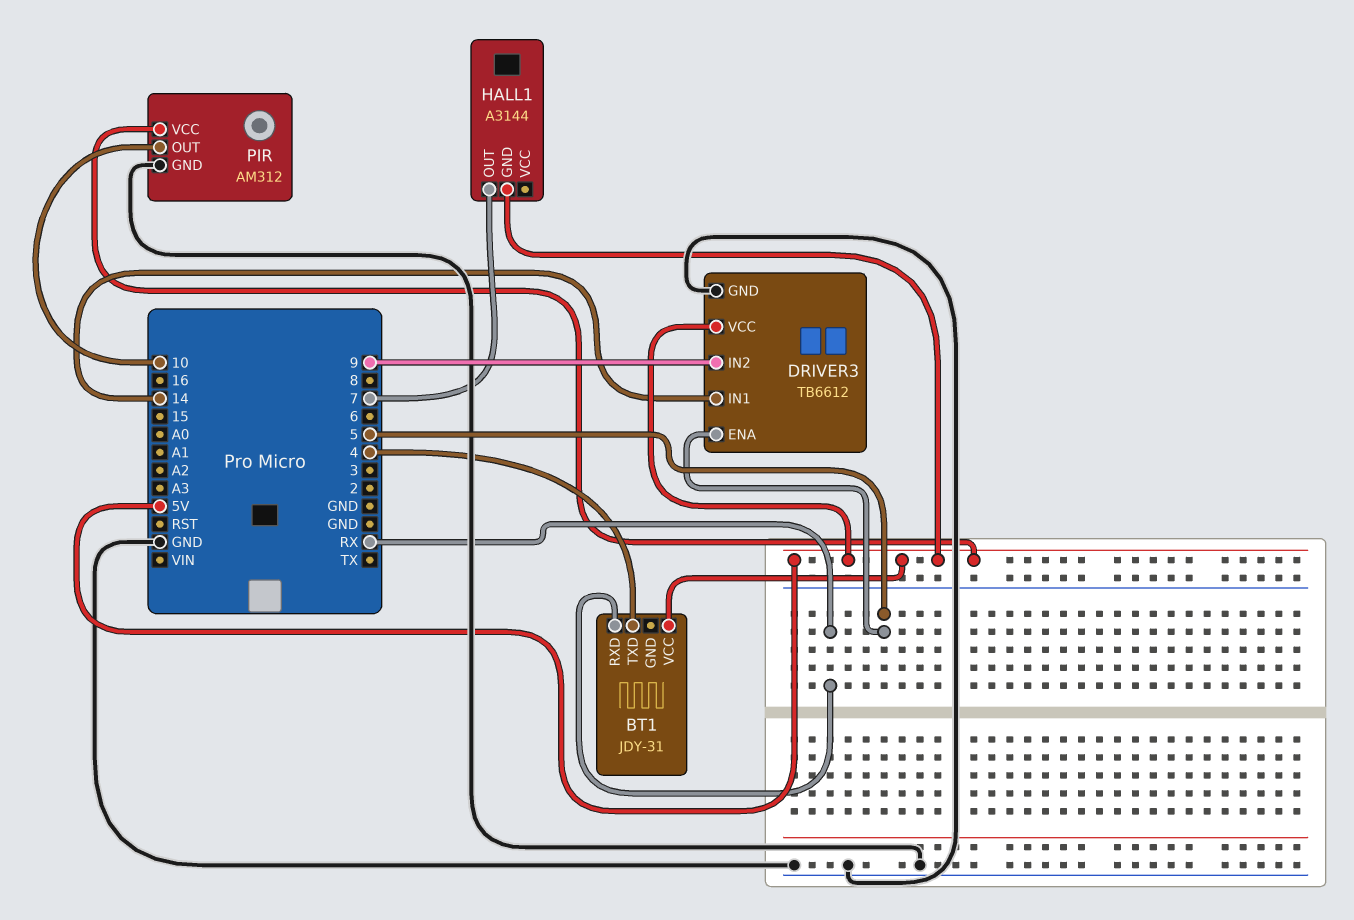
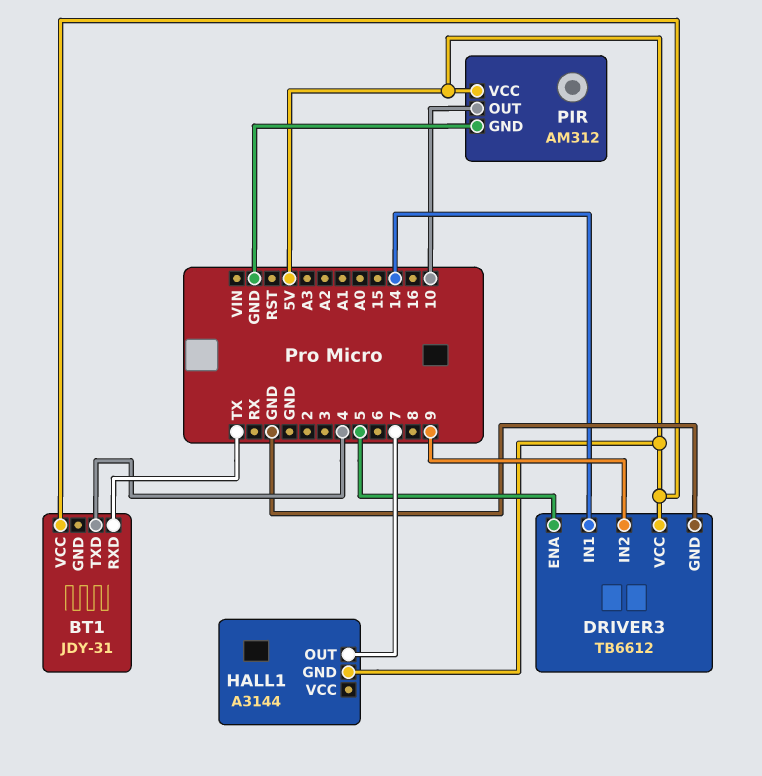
BT1 pin RXD: RX -> TX

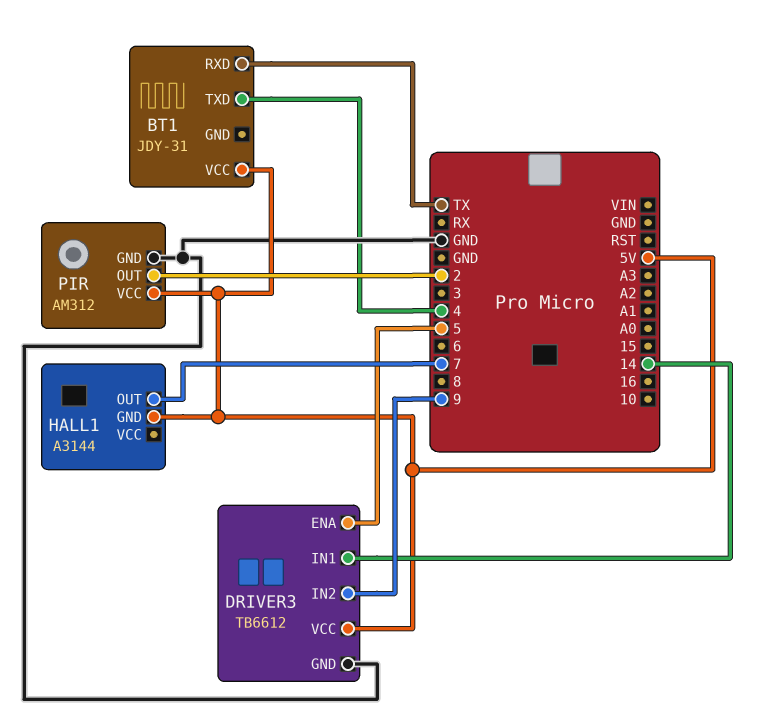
PIR pin OUT: 10 -> 2

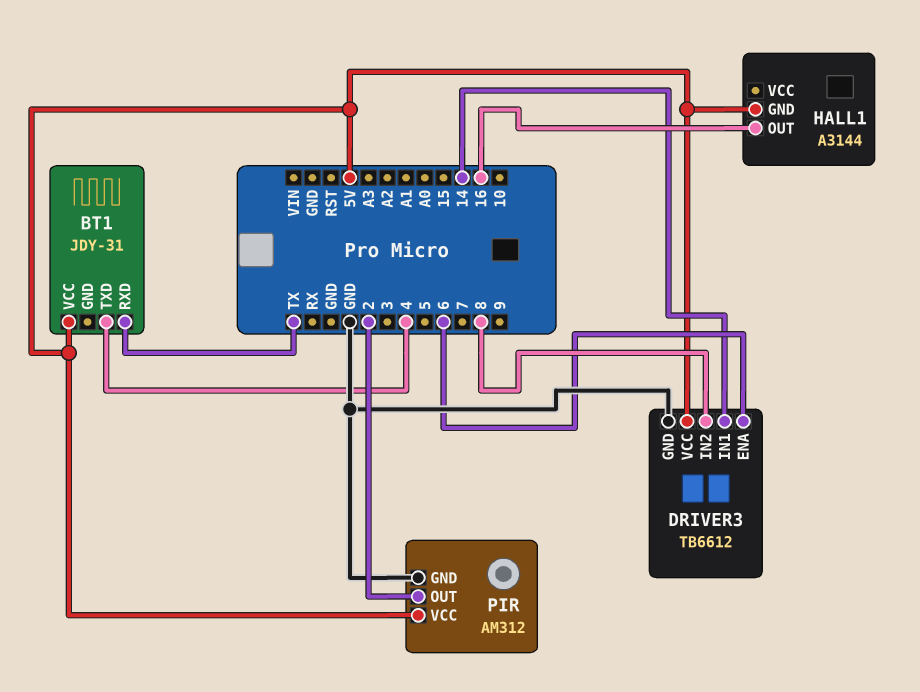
DRIVER3 pin ENA: 5 -> 6
DRIVER3 pin IN2: 9 -> 8
HALL1 pin OUT: 7 -> 16

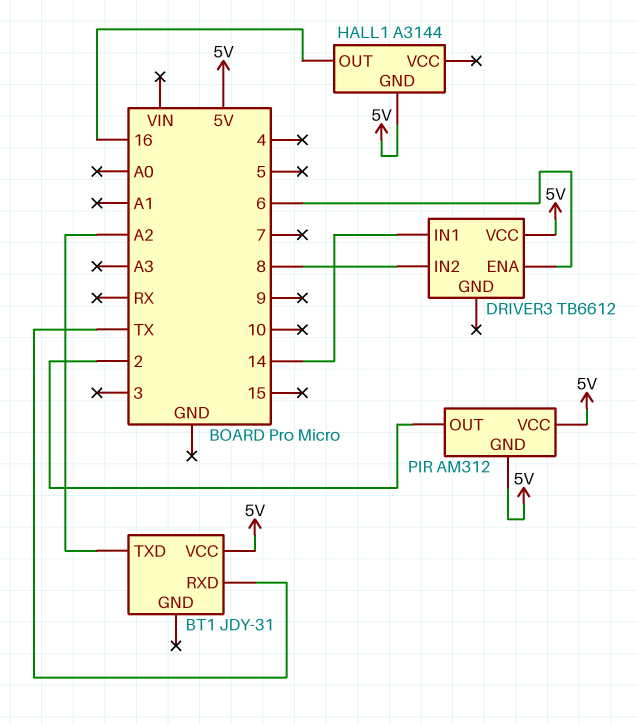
BT1 pin TXD: 4 -> A2
DRIVER3 pin GND: GND -> none
PIR pin GND: GND -> 5V

